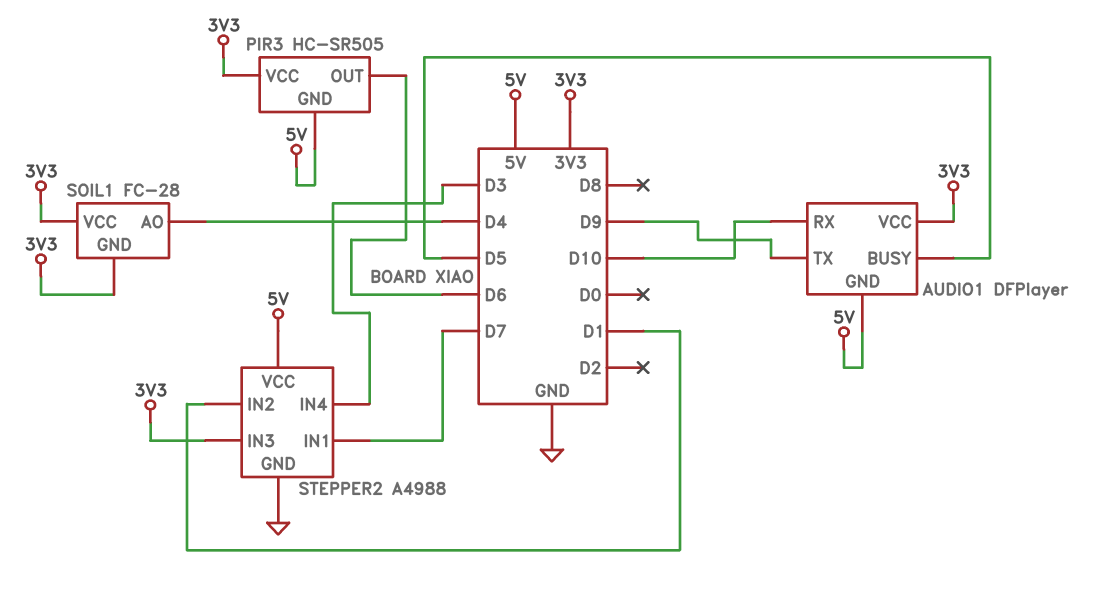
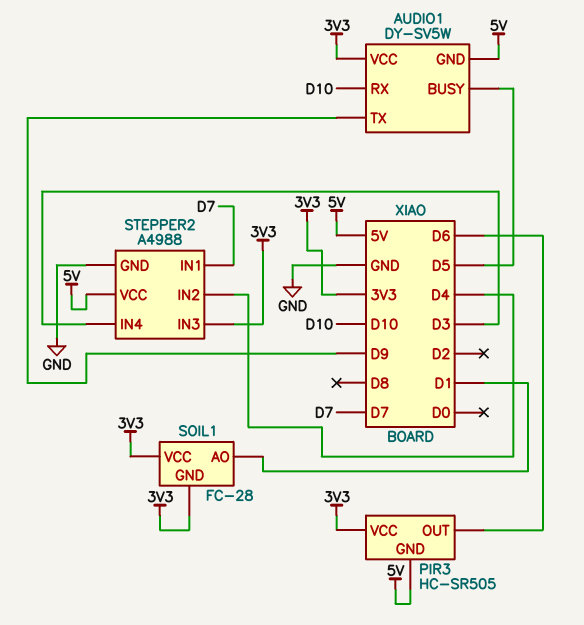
AUDIO1: DFPlayer -> DY-SV5W
SOIL1 pin AO: D4 -> D1
STEPPER2 pin IN2: D1 -> D4

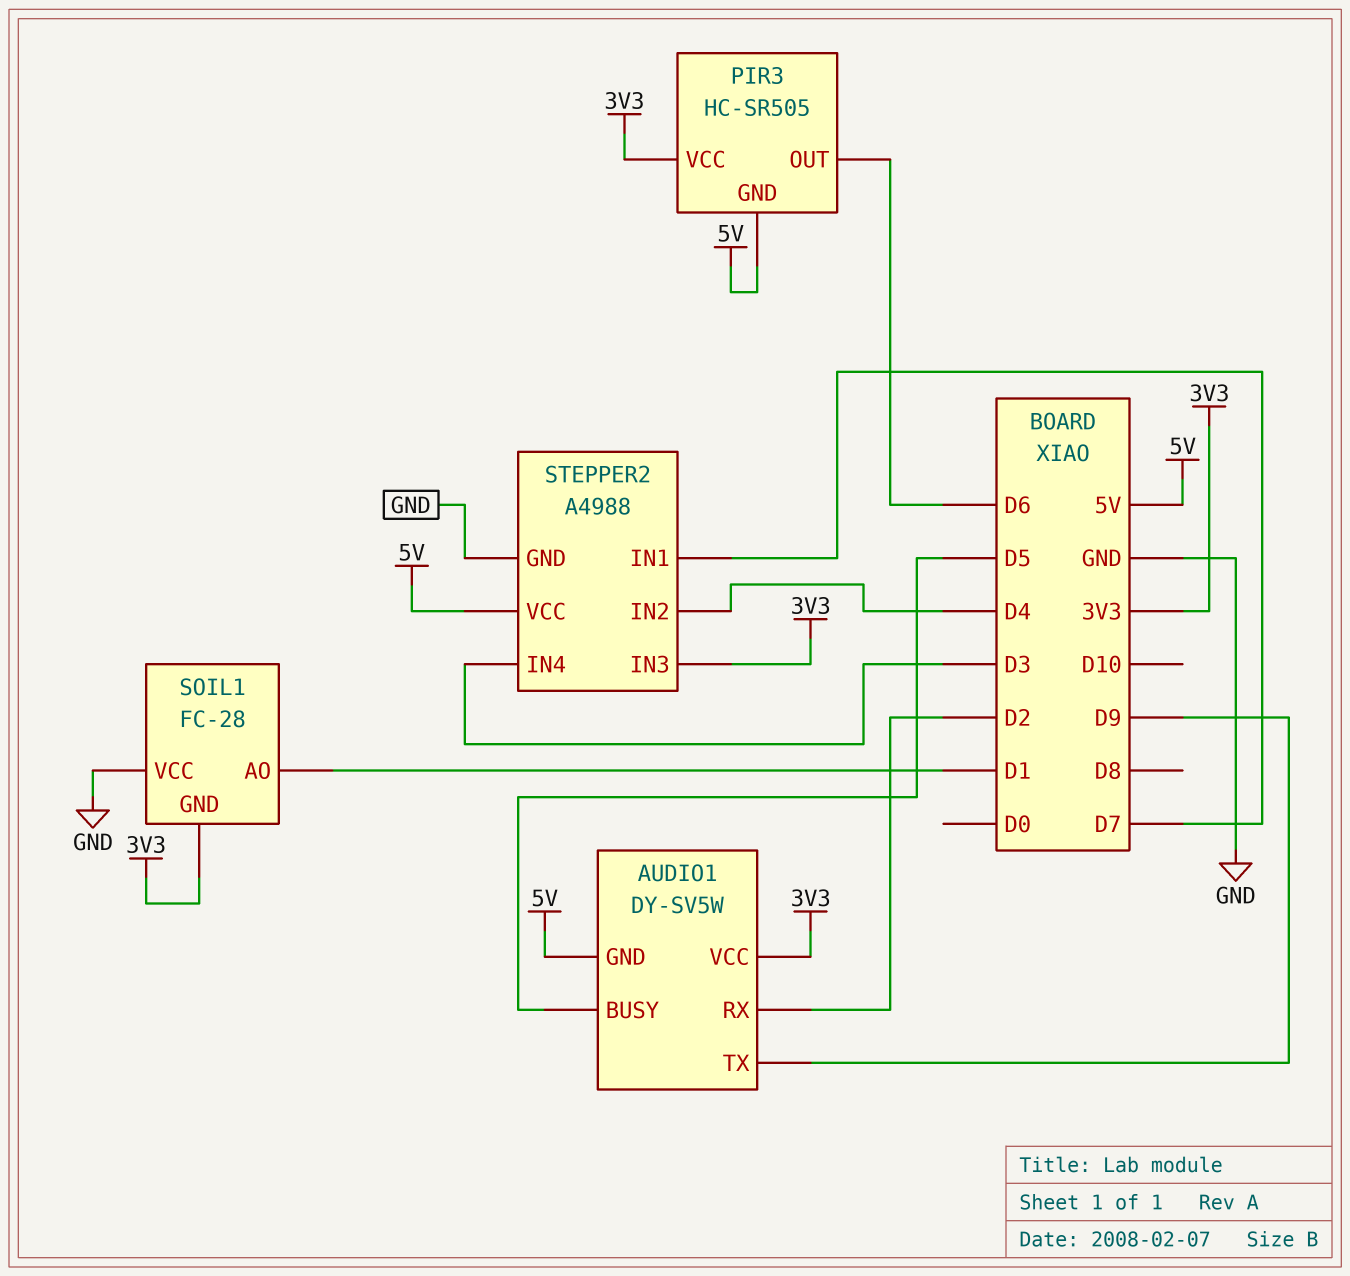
AUDIO1 pin RX: D10 -> D2
SOIL1 pin VCC: 3V3 -> GND

